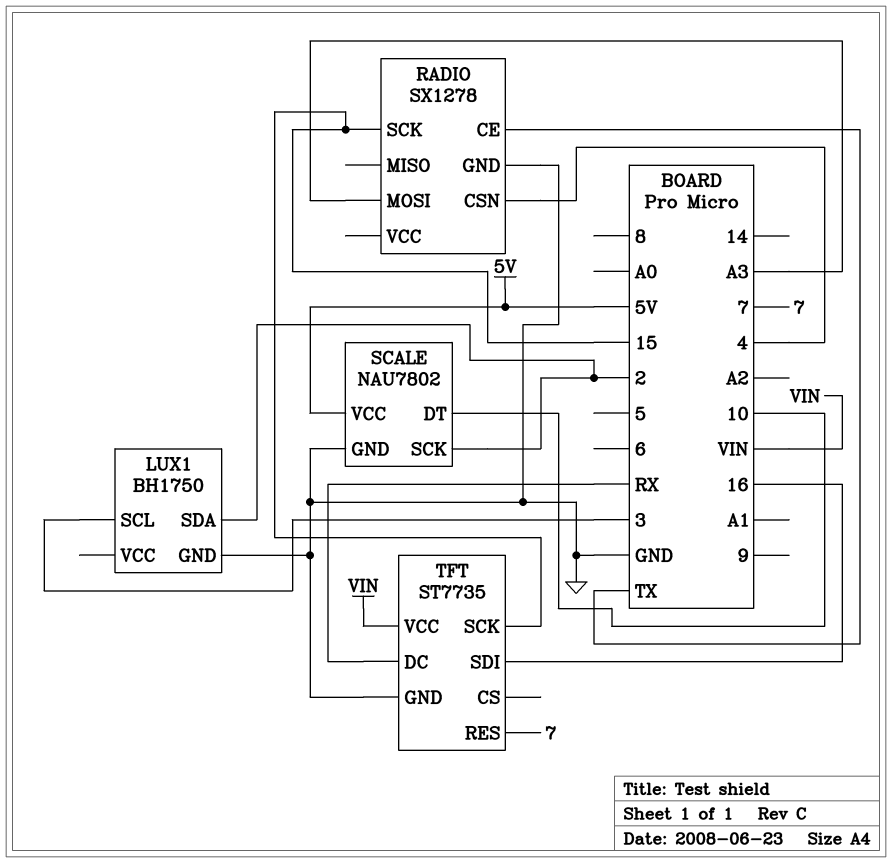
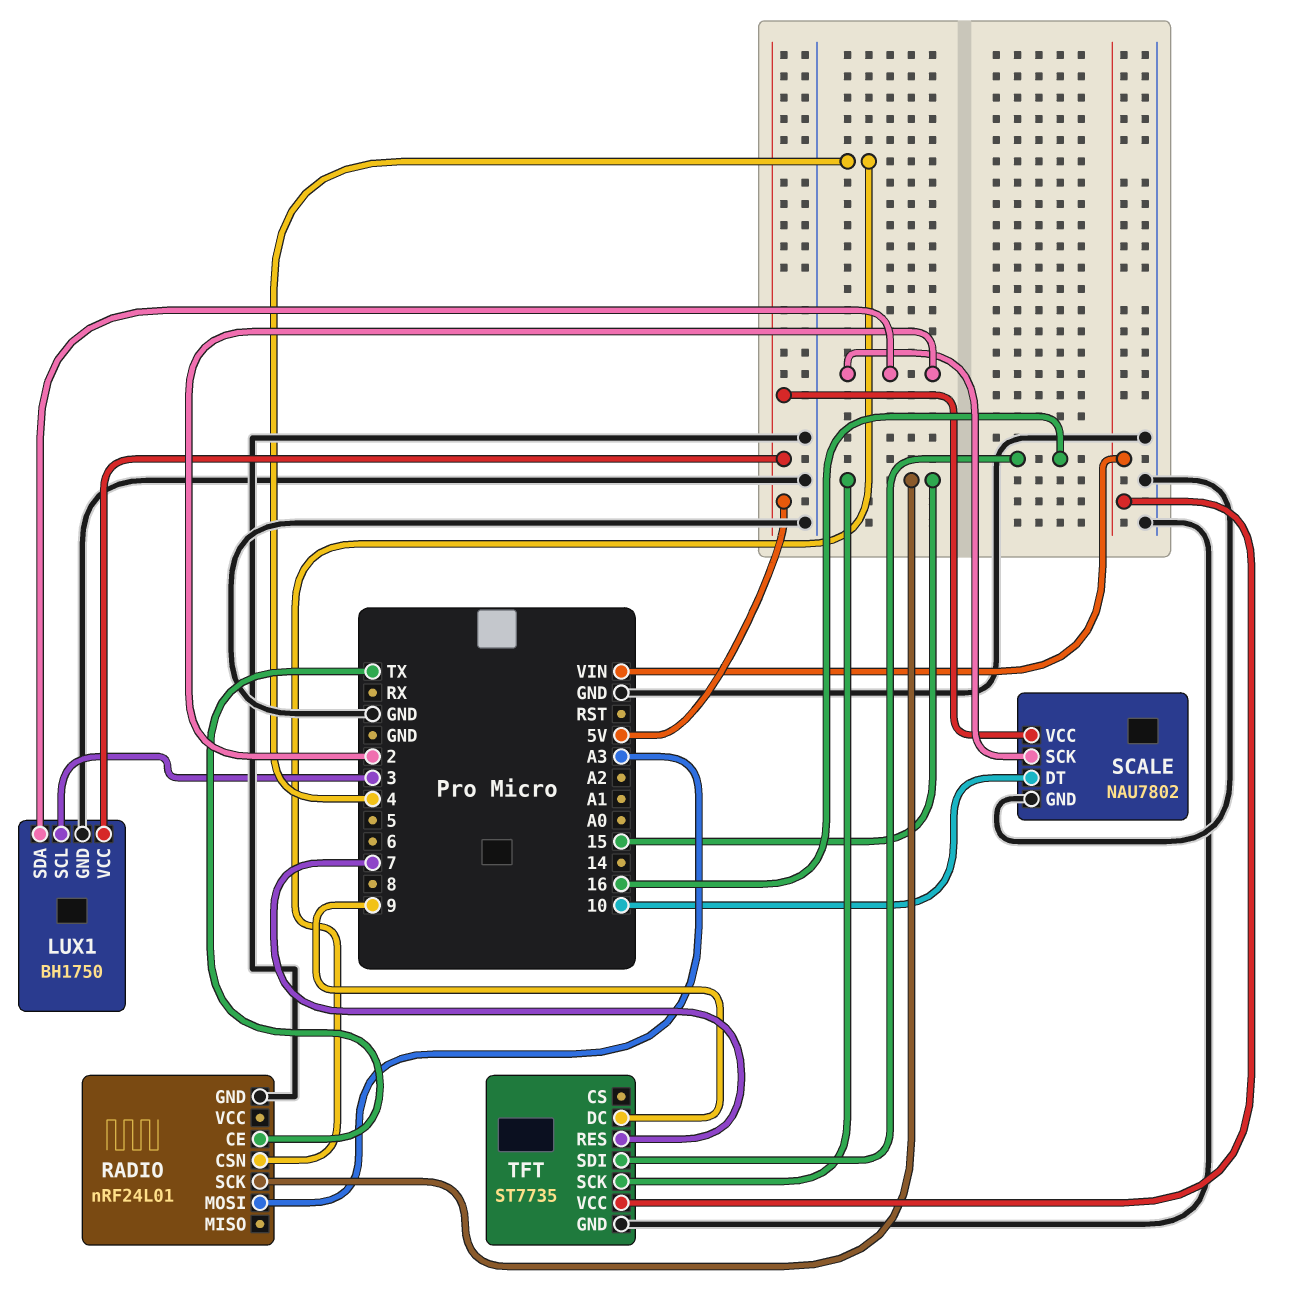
LUX1 pin VCC: none -> 5V
RADIO: SX1278 -> nRF24L01
TFT pin DC: RX -> 9

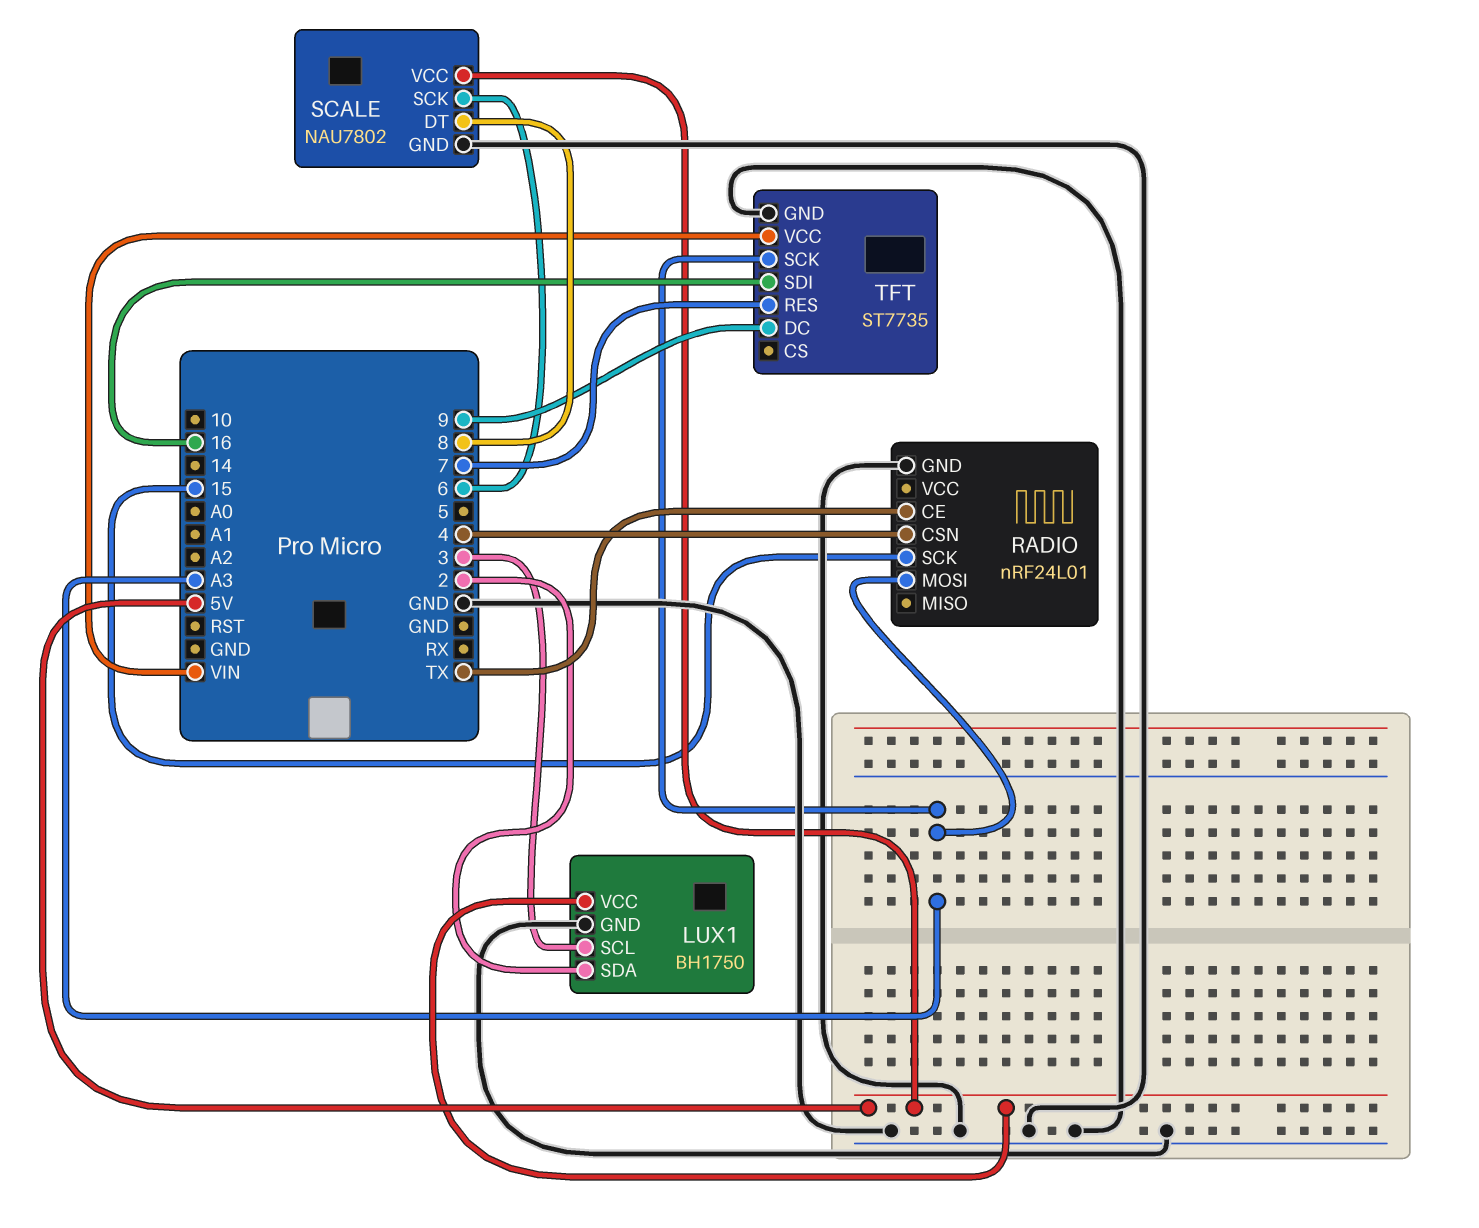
SCALE pin DT: 10 -> 8
SCALE pin SCK: 2 -> 6
TFT pin SCK: 15 -> A3

